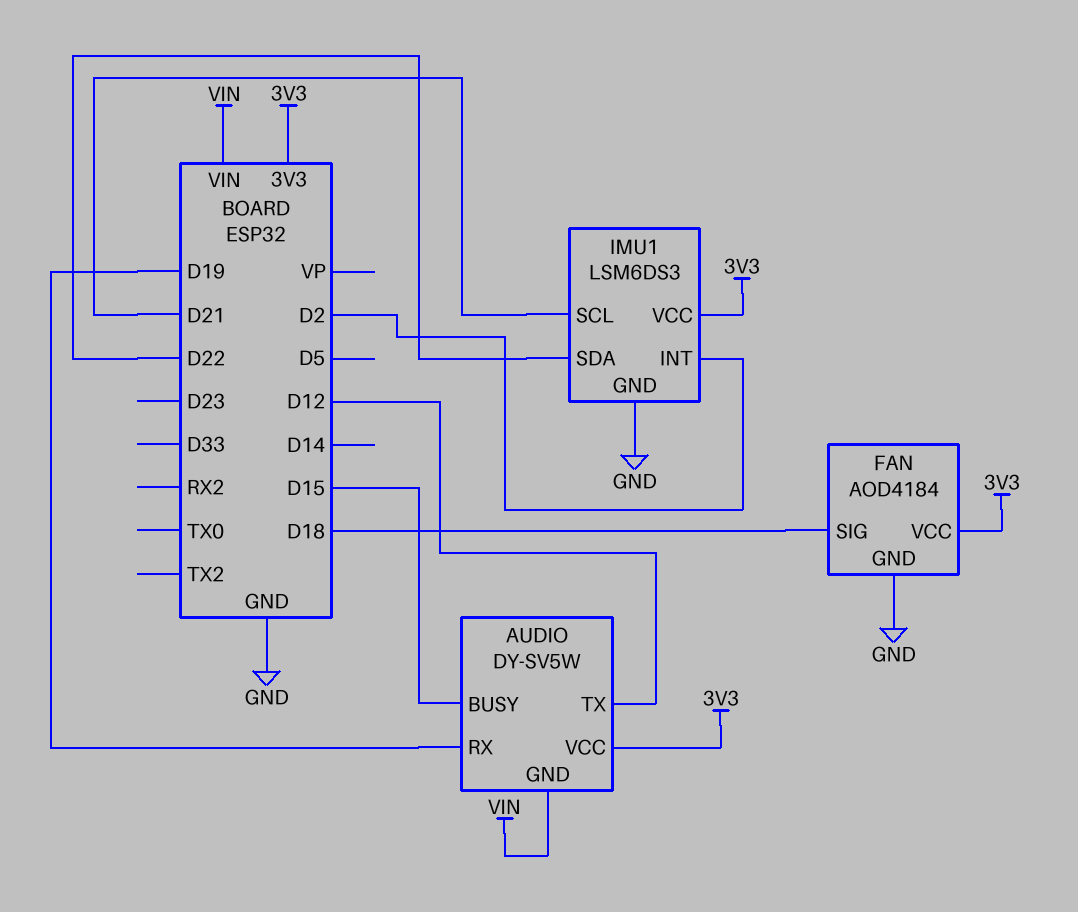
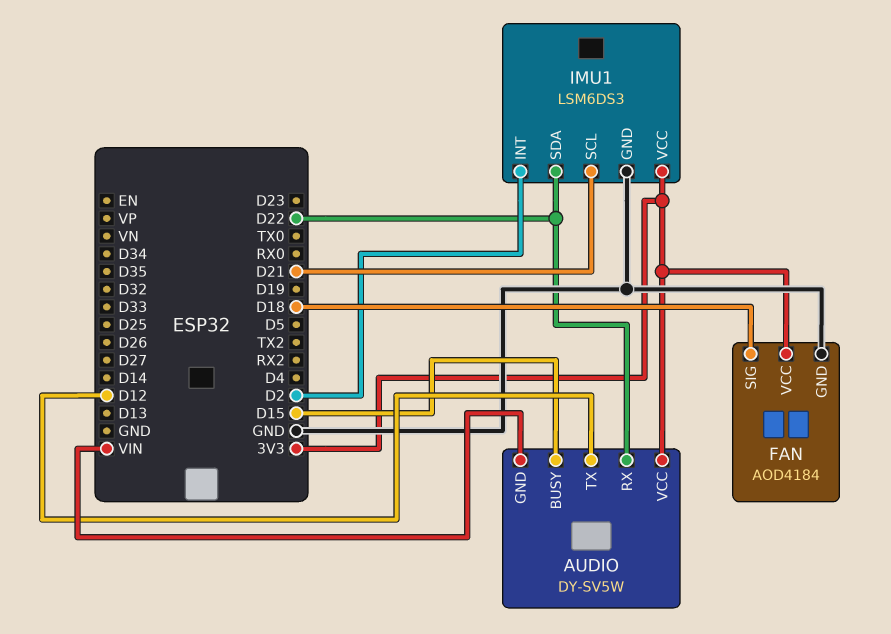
AUDIO pin RX: D19 -> D22

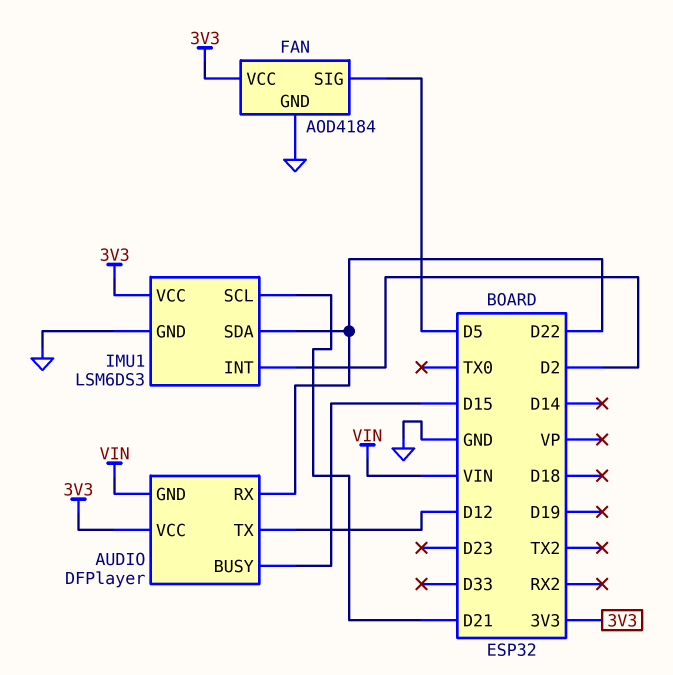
AUDIO: DY-SV5W -> DFPlayer
FAN pin SIG: D18 -> D5

